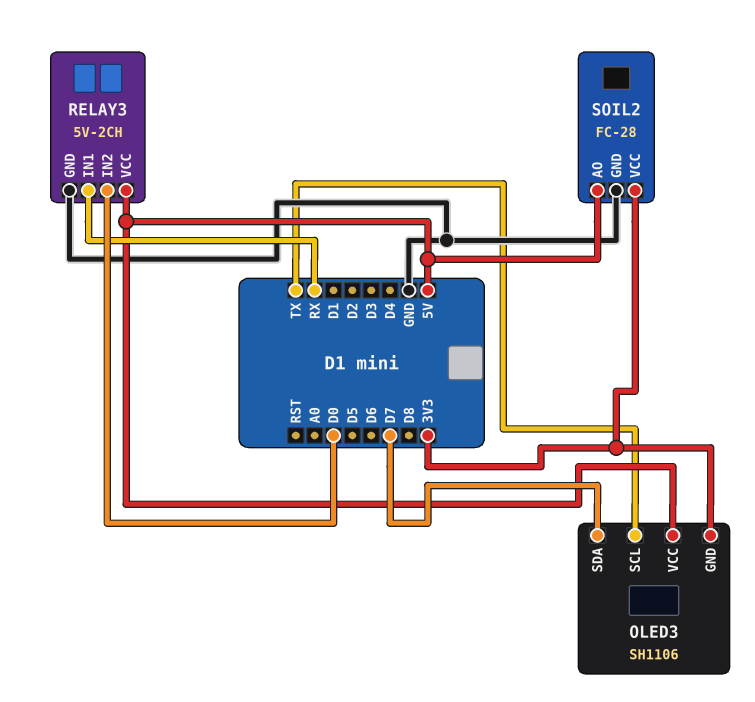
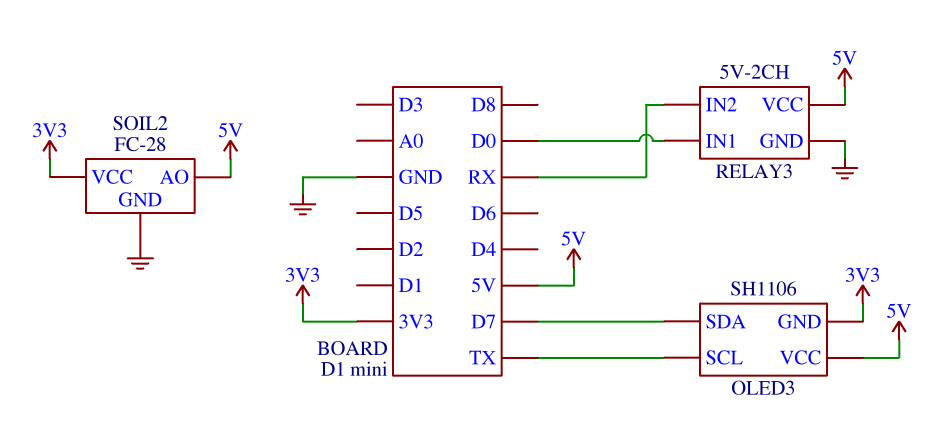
RELAY3 pin IN1: RX -> D0
RELAY3 pin IN2: D0 -> RX

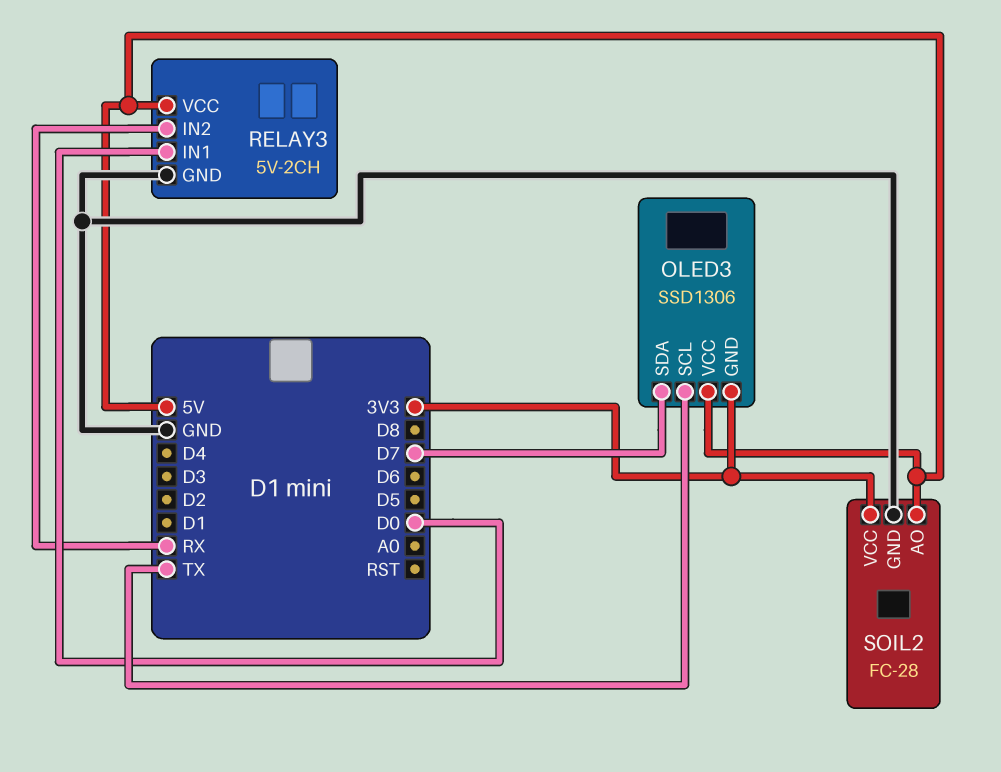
OLED3: SH1106 -> SSD1306

